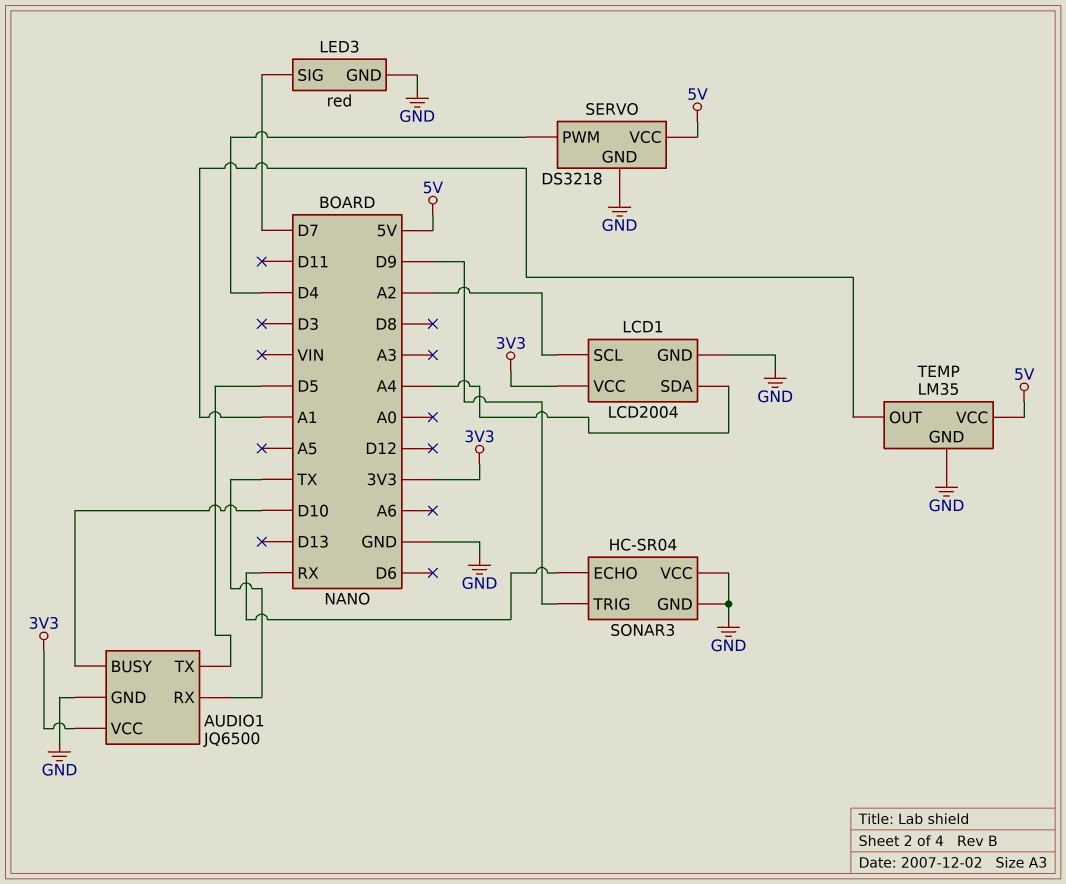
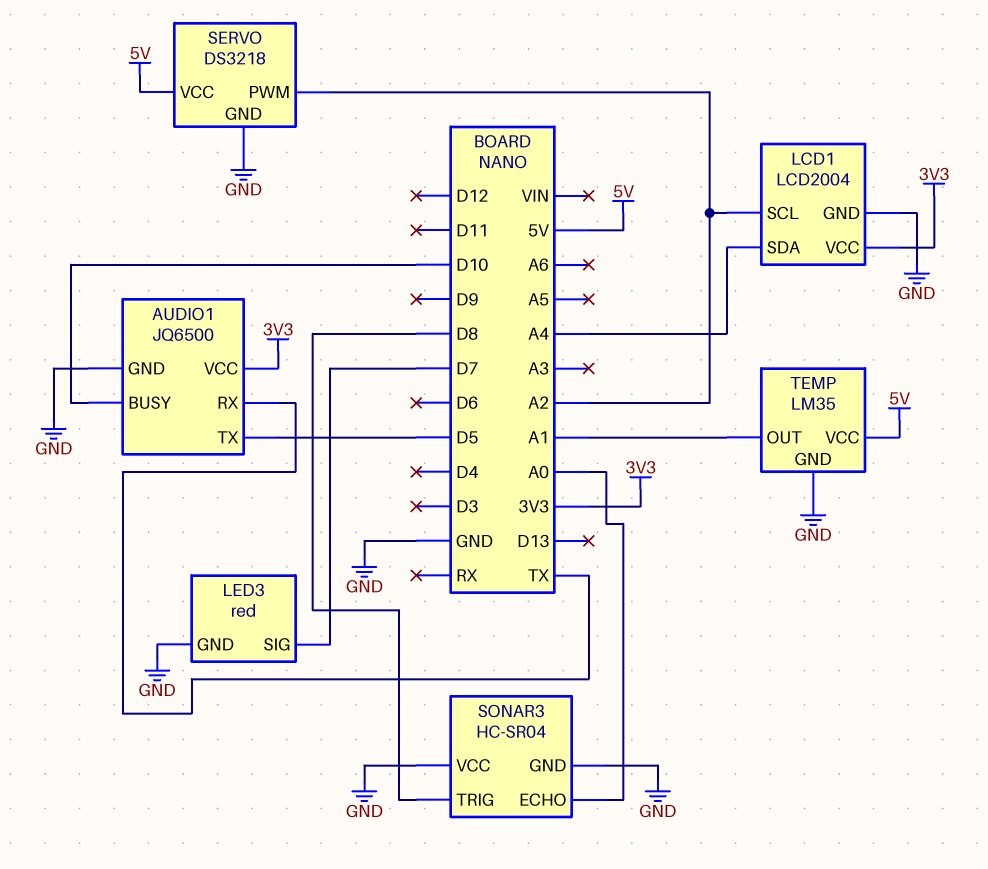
SERVO pin PWM: D4 -> A2
SONAR3 pin ECHO: RX -> A0
SONAR3 pin TRIG: D9 -> D8

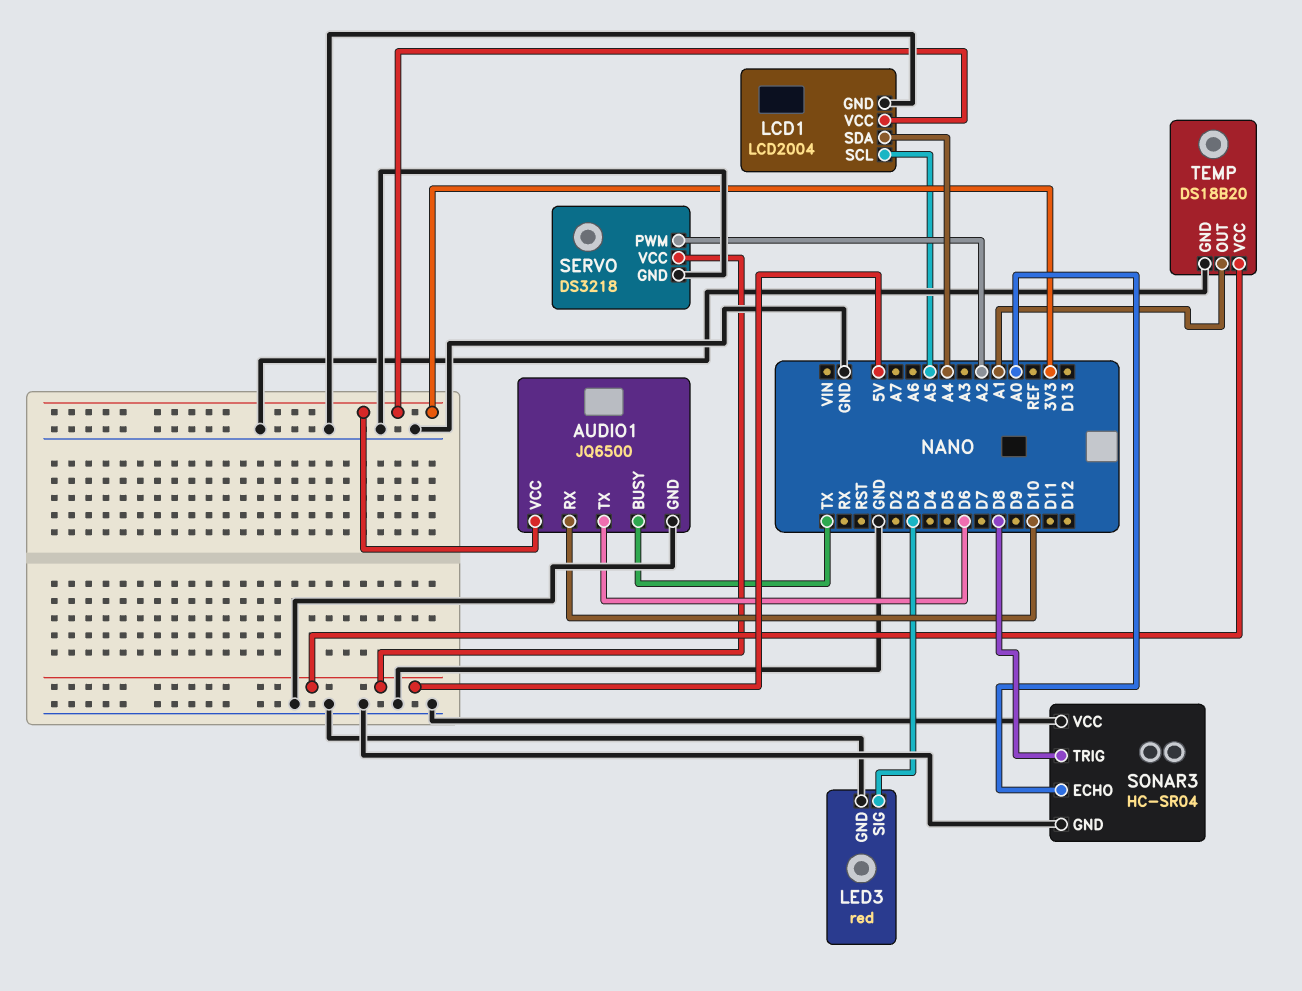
AUDIO1 pin BUSY: D10 -> TX
AUDIO1 pin RX: TX -> D10
AUDIO1 pin TX: D5 -> D6
LCD1 pin SCL: A2 -> A5
LED3 pin SIG: D7 -> D3
TEMP: LM35 -> DS18B20

